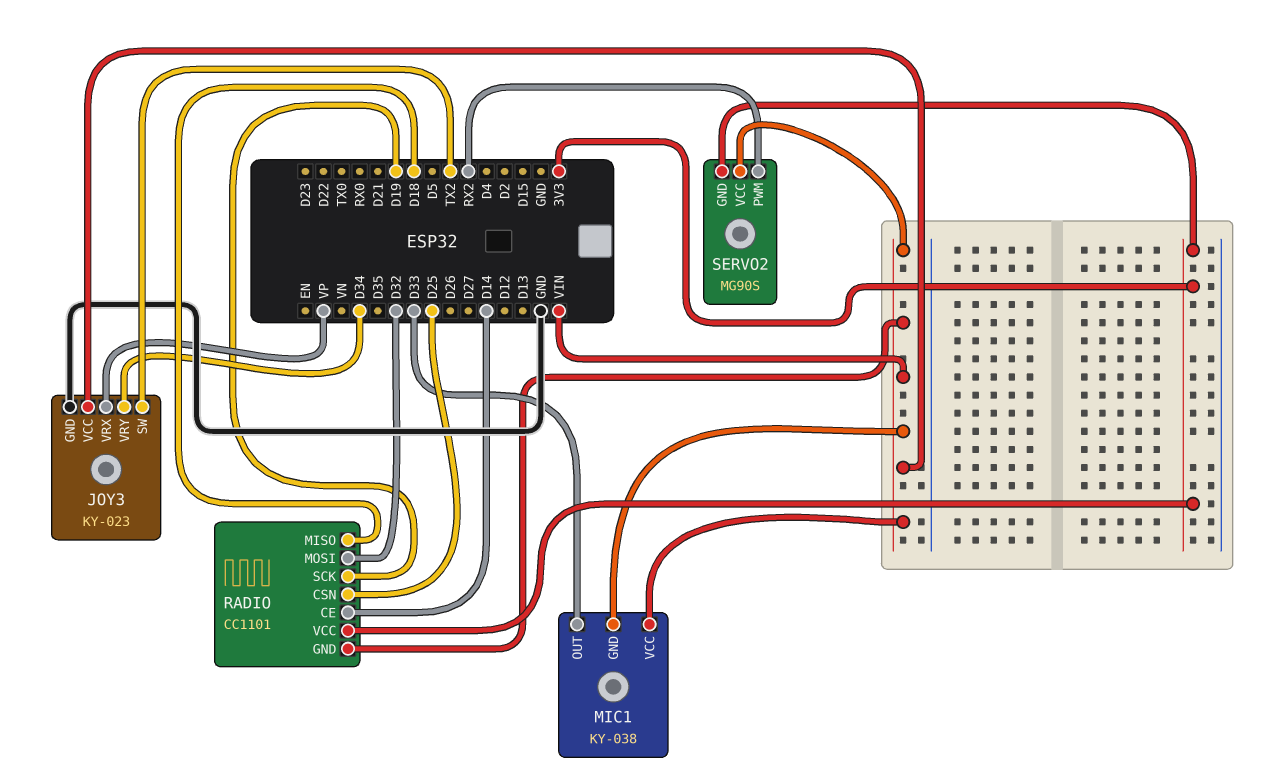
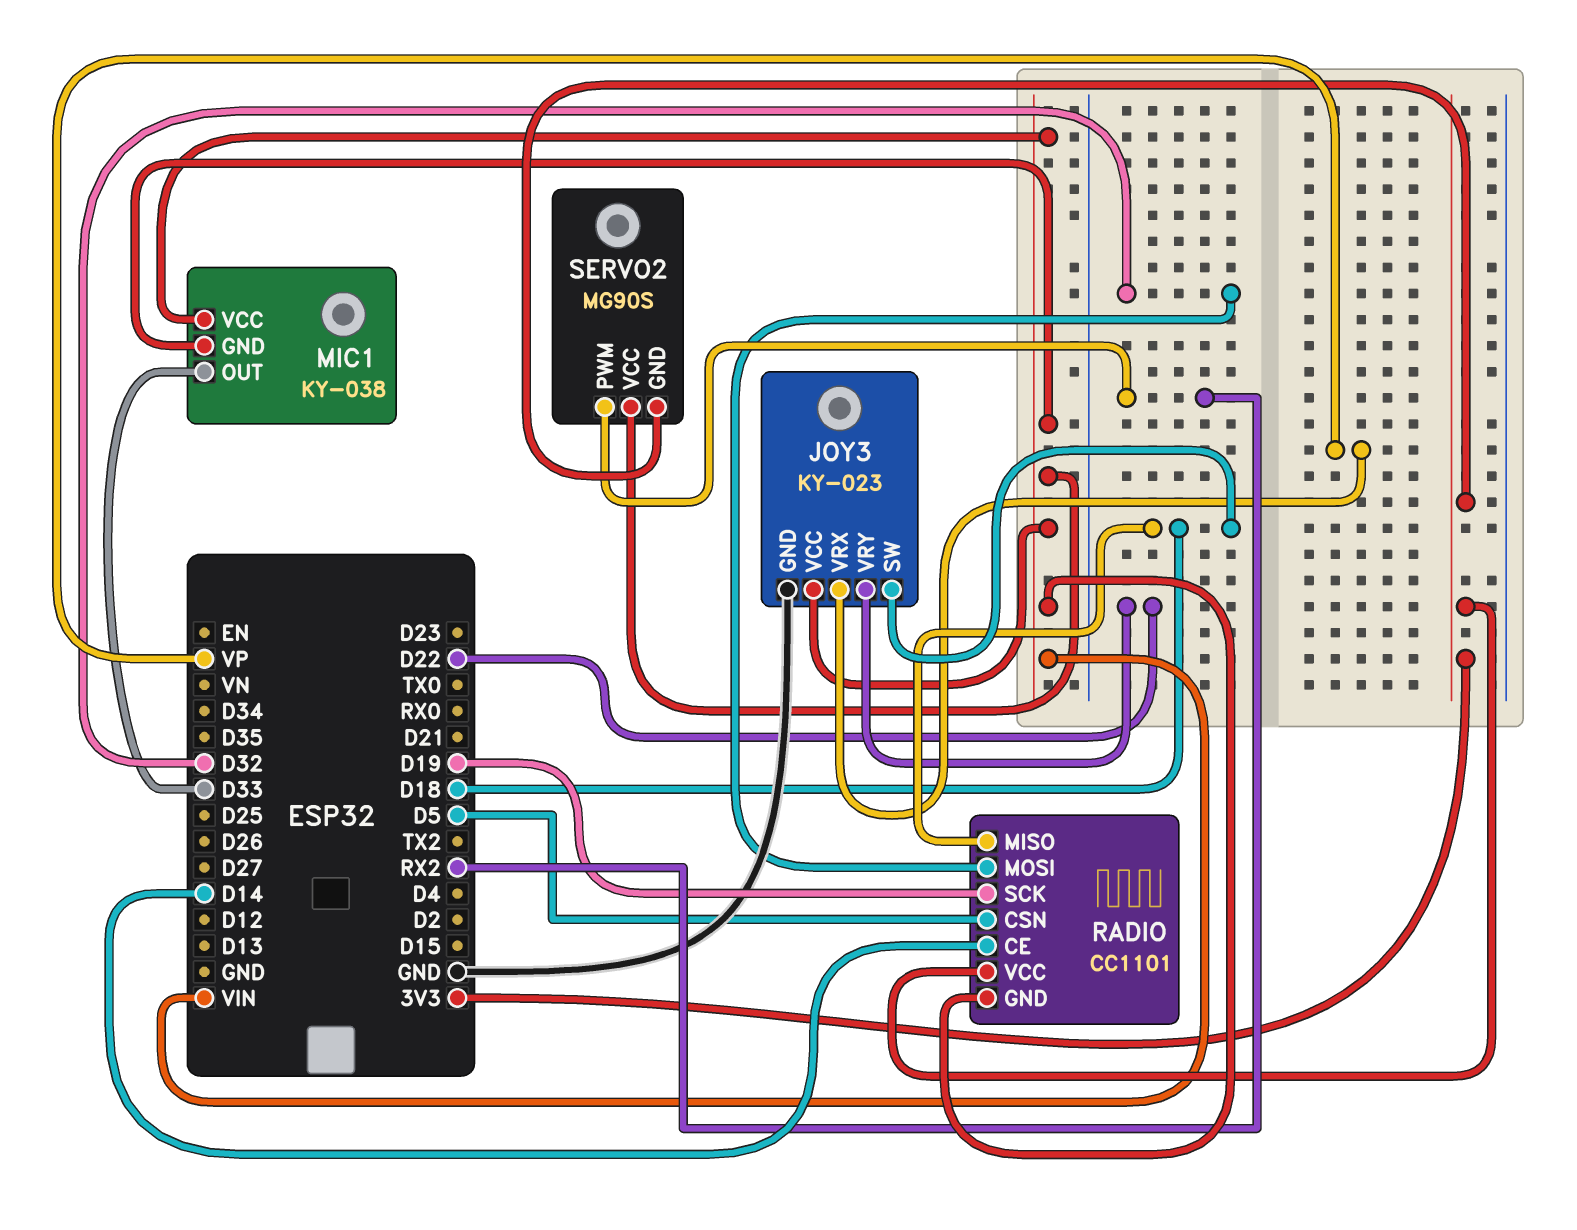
JOY3 pin SW: TX2 -> D18
JOY3 pin VRY: D34 -> D22
RADIO pin CSN: D25 -> D5

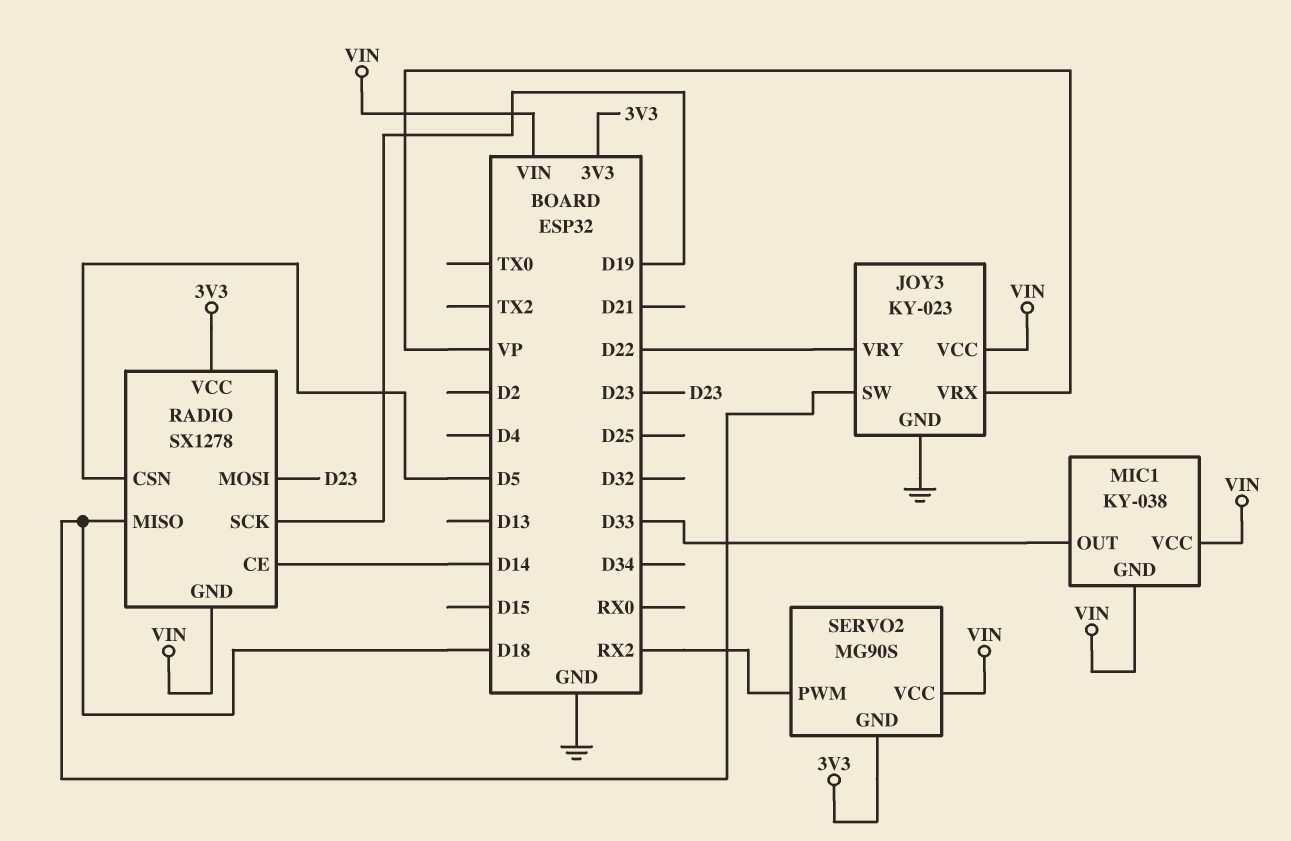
RADIO: CC1101 -> SX1278
RADIO pin MOSI: D32 -> D23

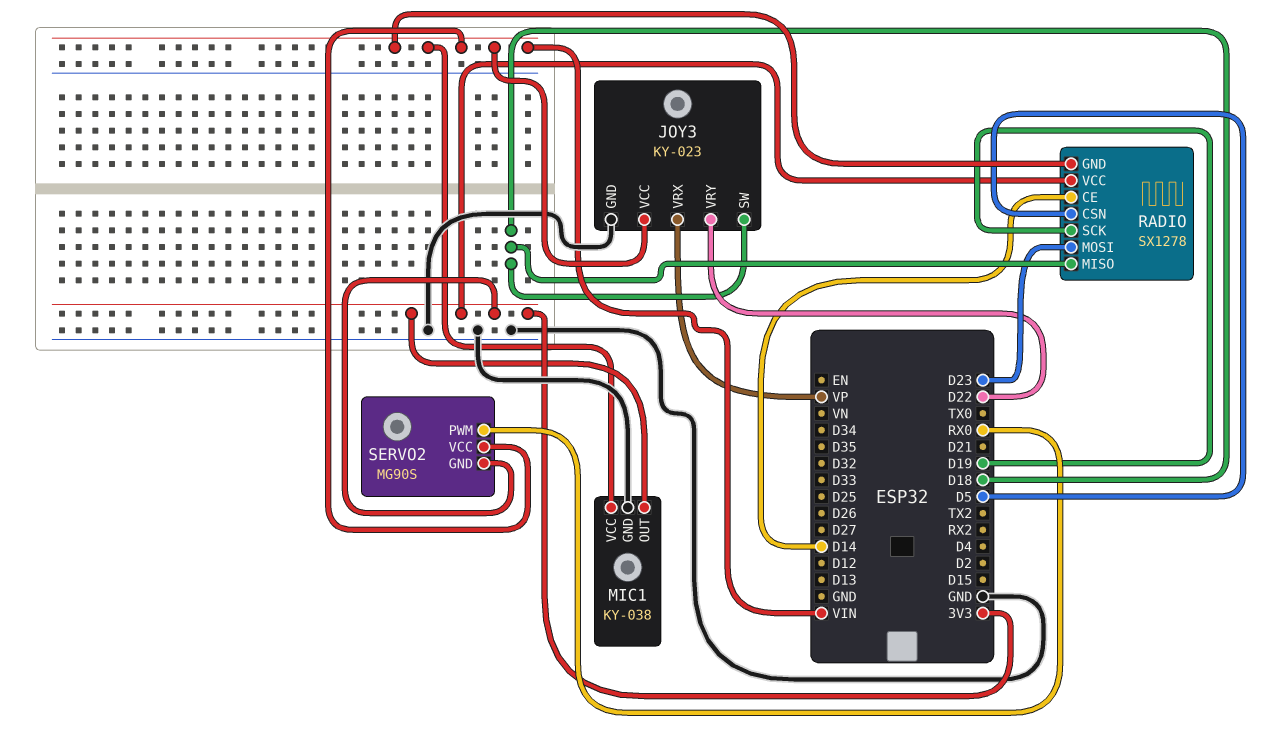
MIC1 pin GND: VIN -> GND
MIC1 pin OUT: D33 -> 3V3
SERVO2 pin PWM: RX2 -> RX0

